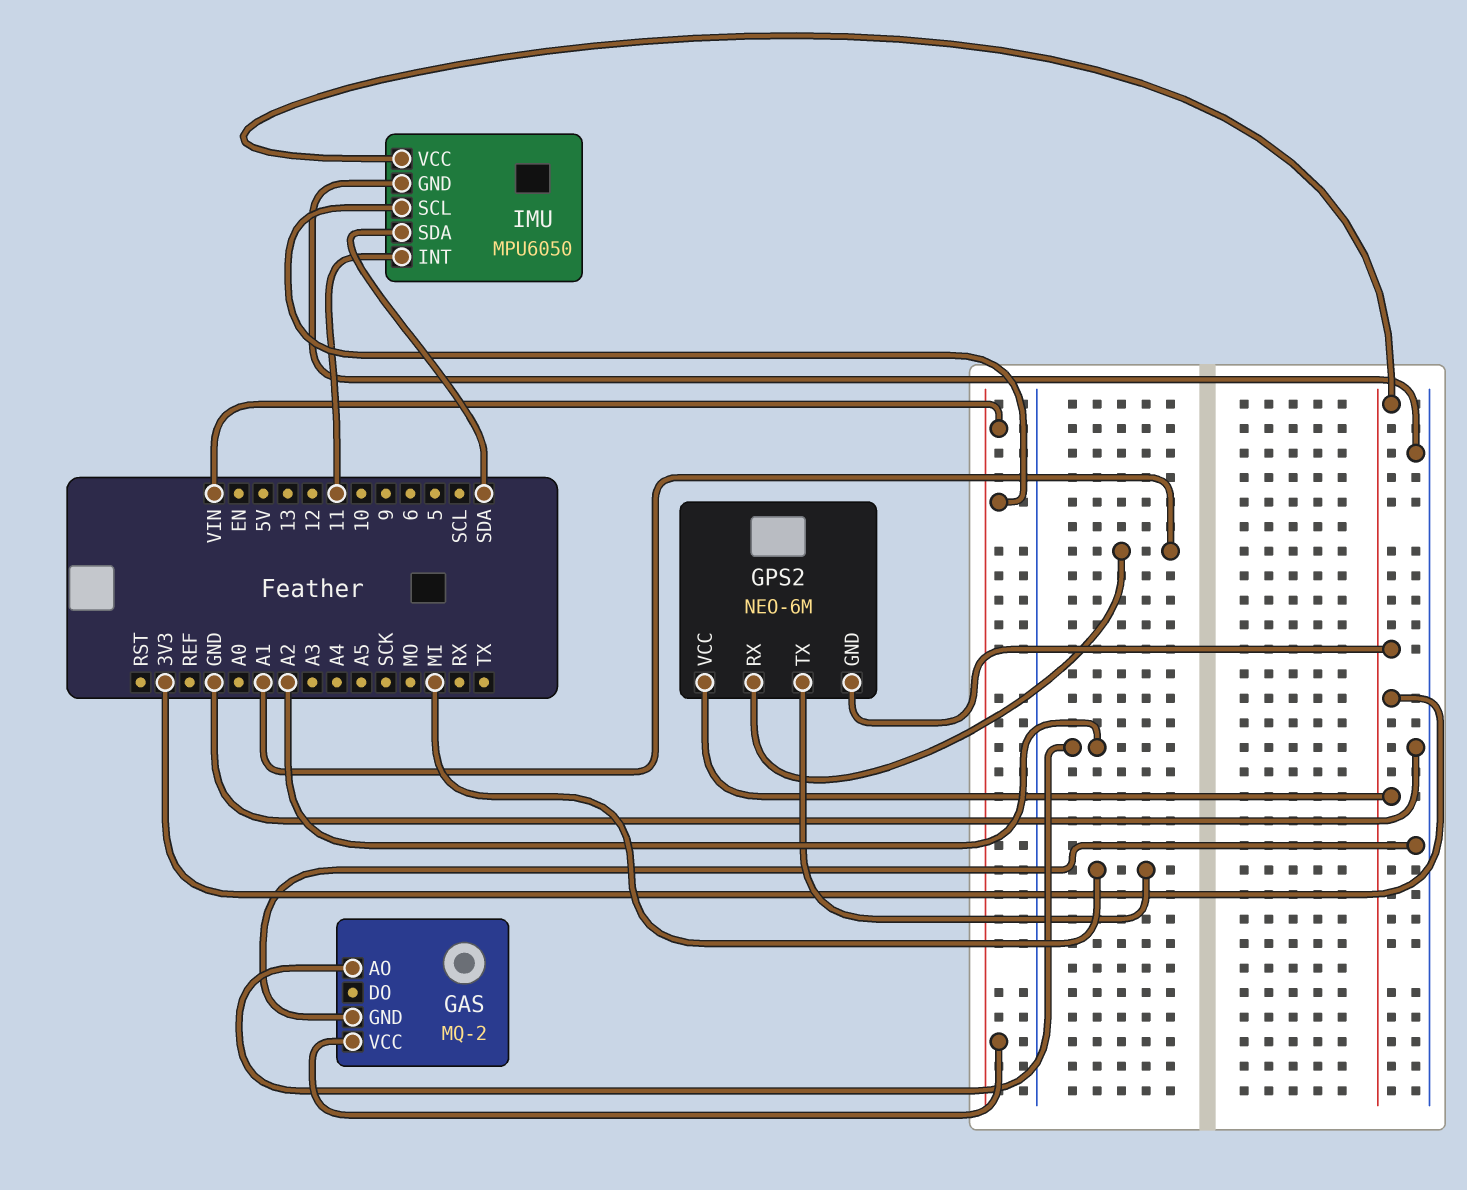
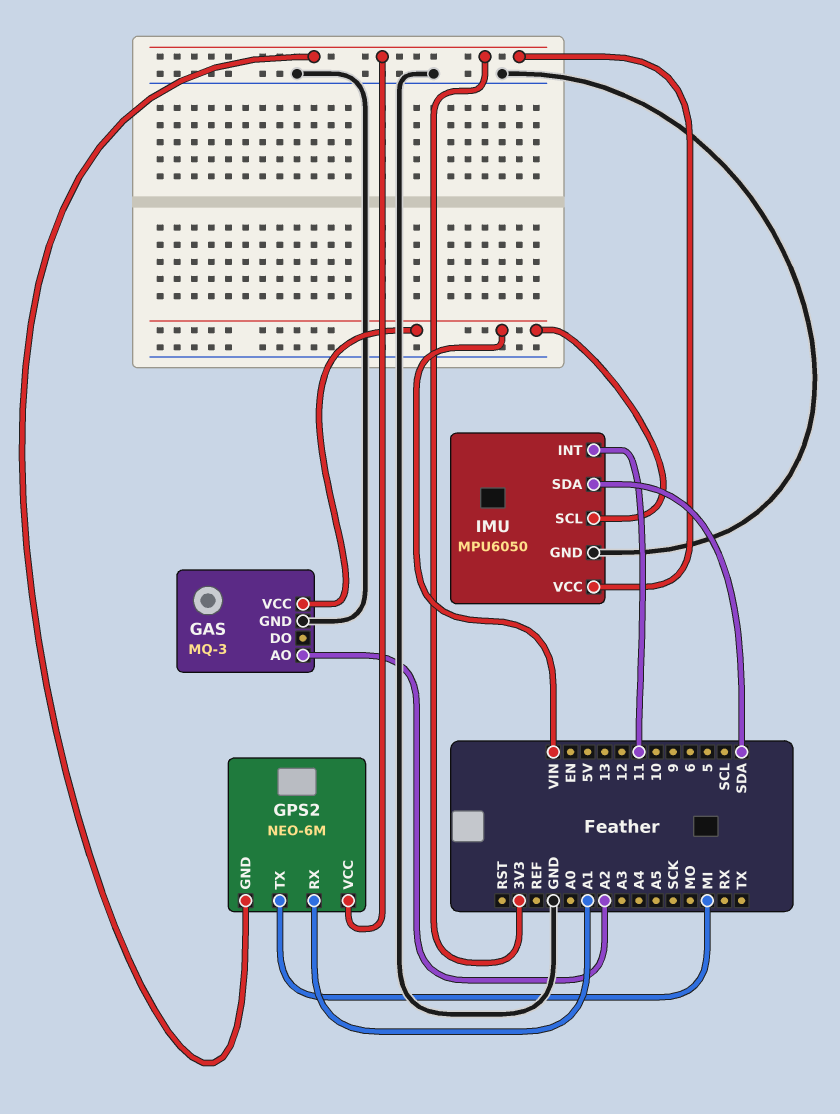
GAS: MQ-2 -> MQ-3

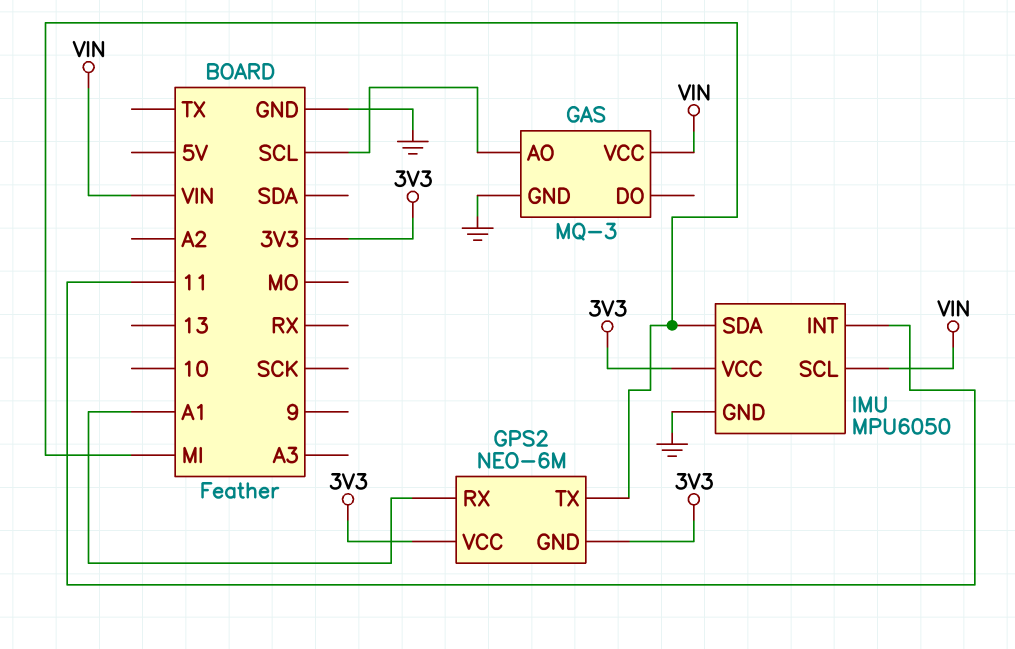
GAS pin AO: A2 -> SCL
IMU pin SDA: SDA -> MI

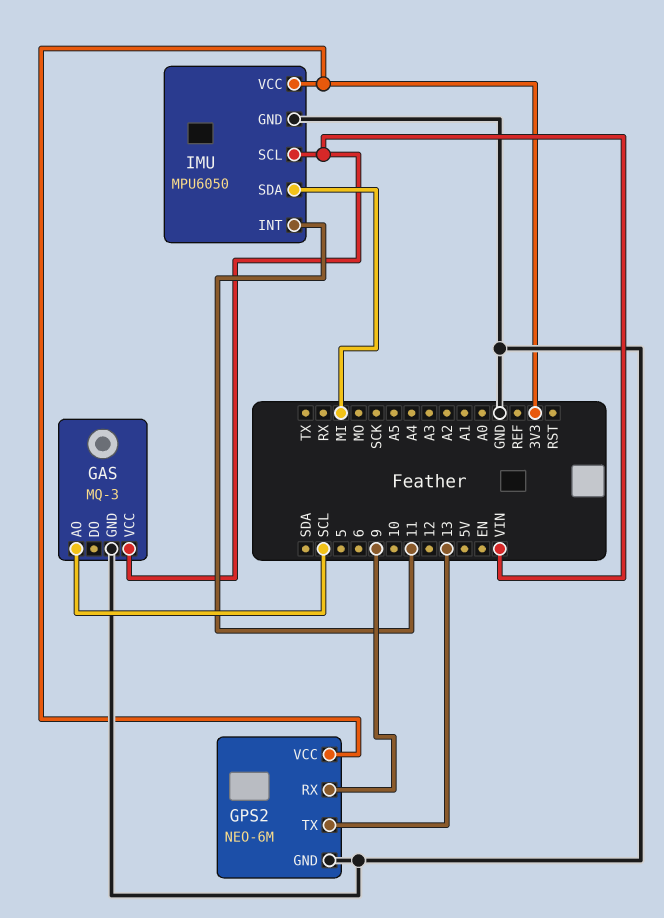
GPS2 pin GND: 3V3 -> GND
GPS2 pin RX: A1 -> 9
GPS2 pin TX: MI -> 13

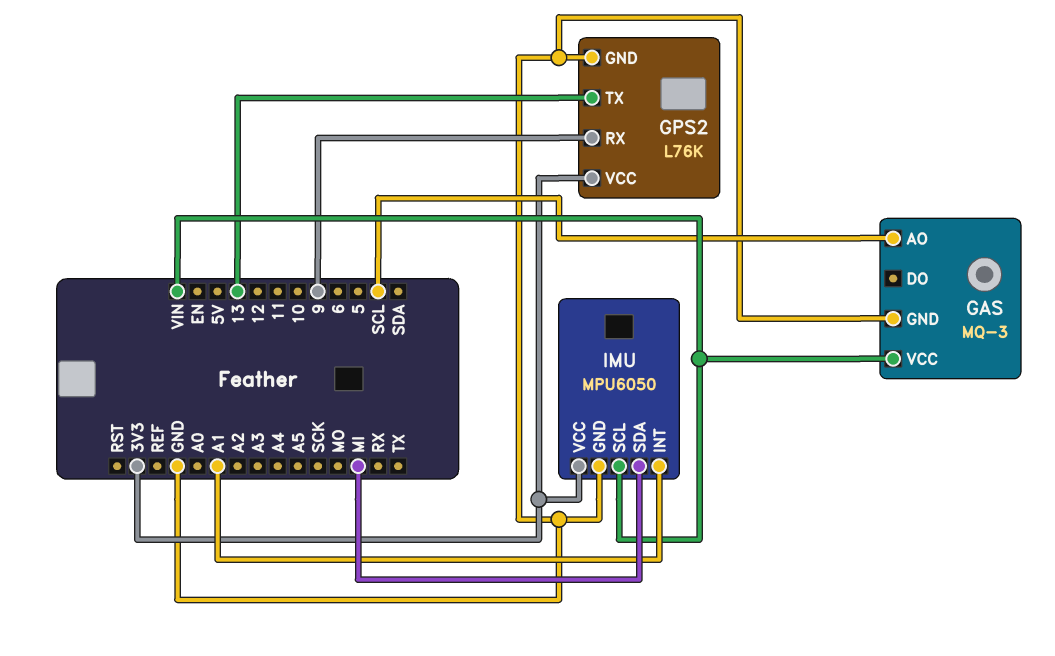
GPS2: NEO-6M -> L76K
IMU pin INT: 11 -> A1

